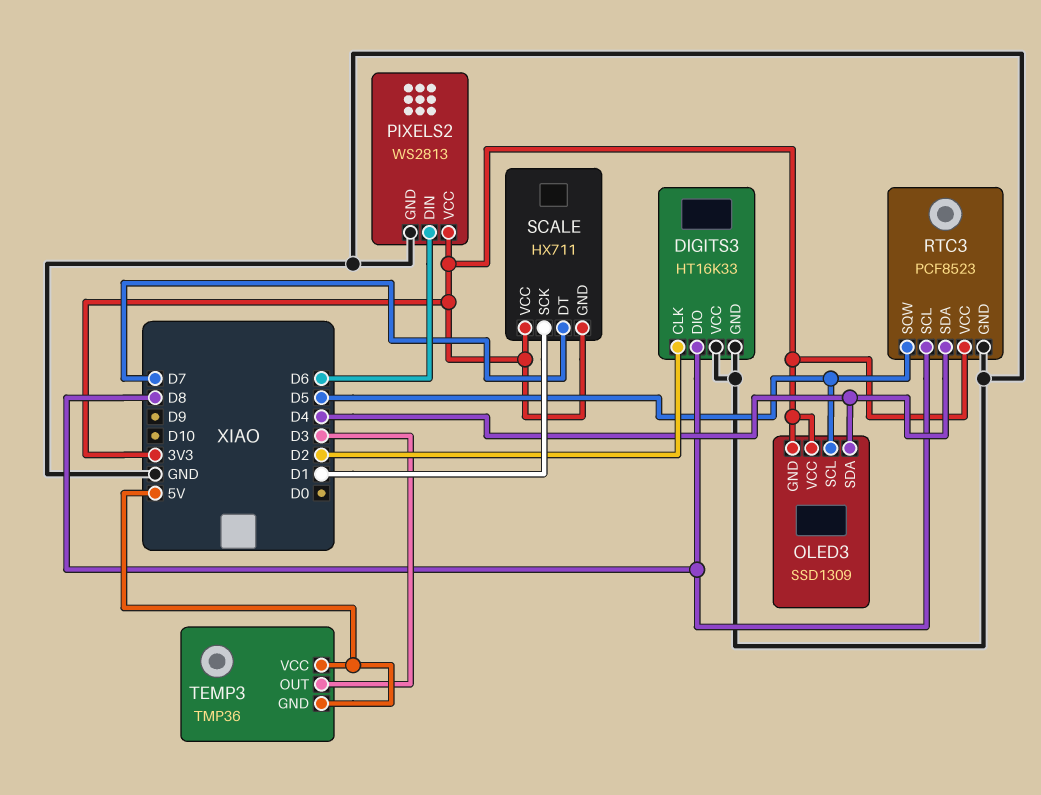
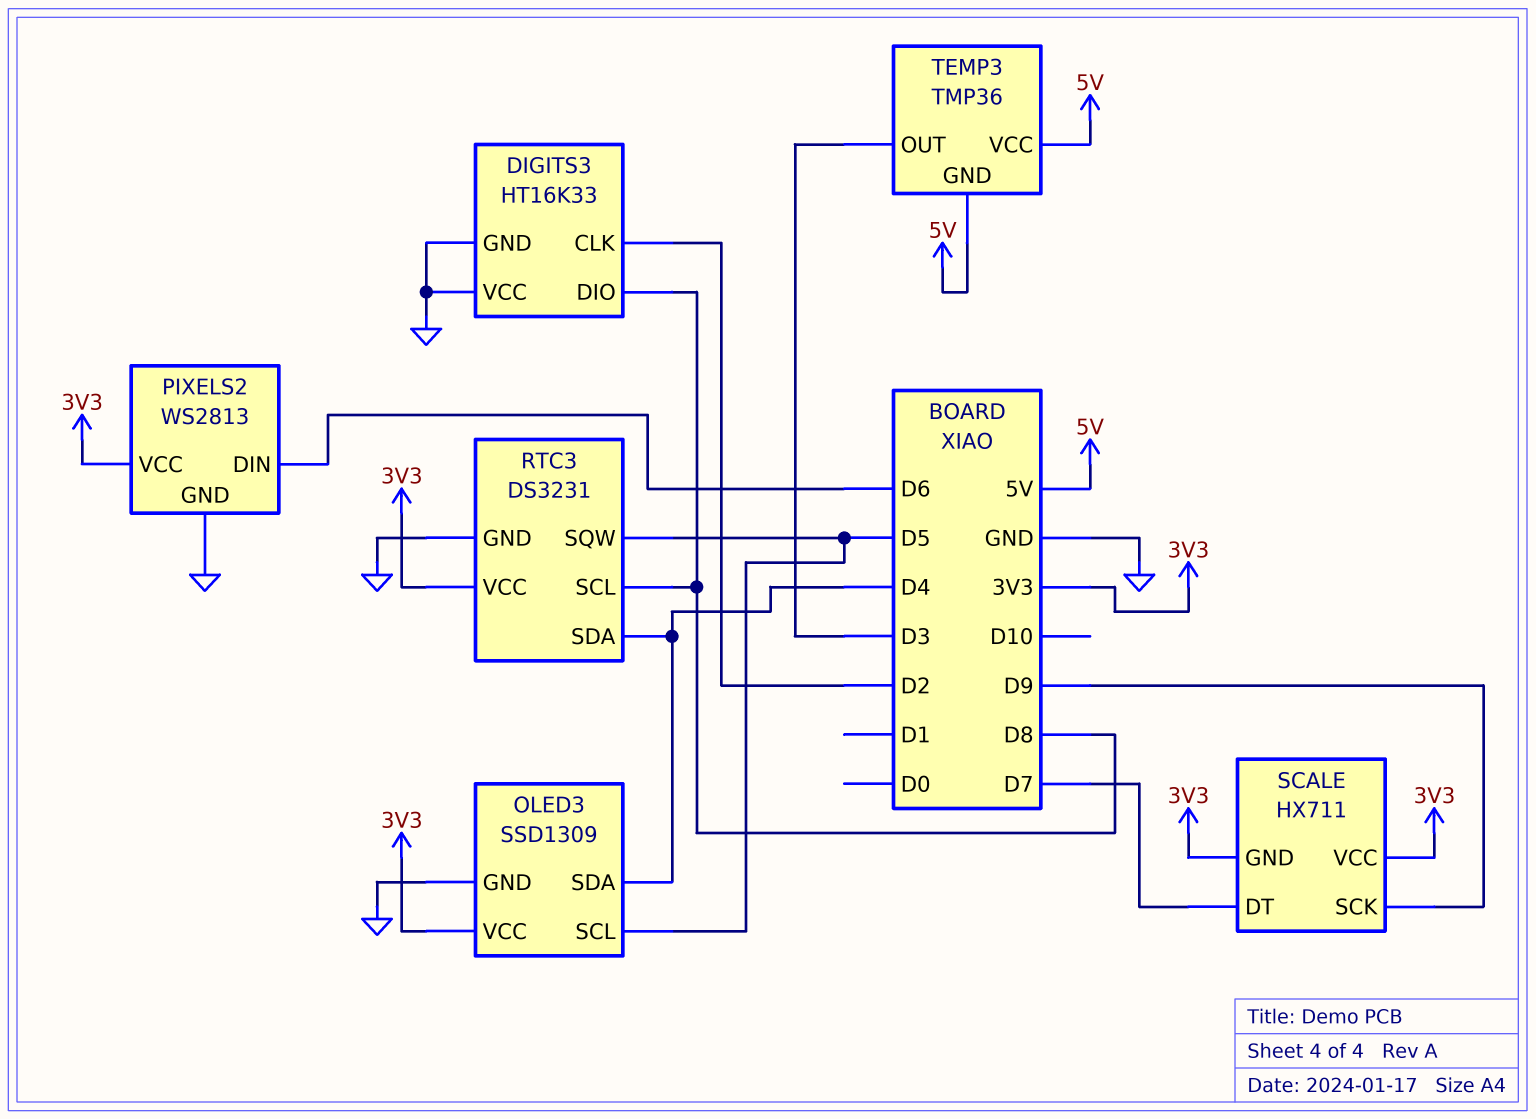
OLED3 pin GND: 3V3 -> GND
RTC3: PCF8523 -> DS3231
SCALE pin SCK: D1 -> D9

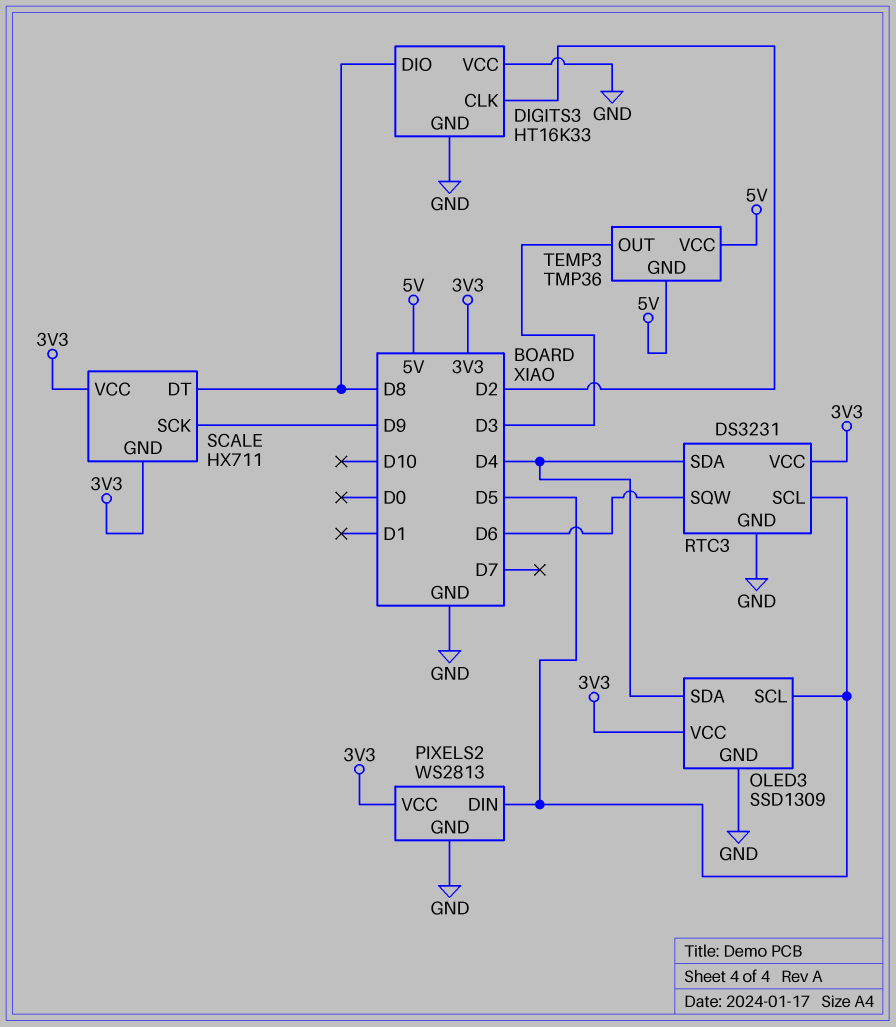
PIXELS2 pin DIN: D6 -> D5
RTC3 pin SCL: D8 -> D5
RTC3 pin SQW: D5 -> D6
SCALE pin DT: D7 -> D8

